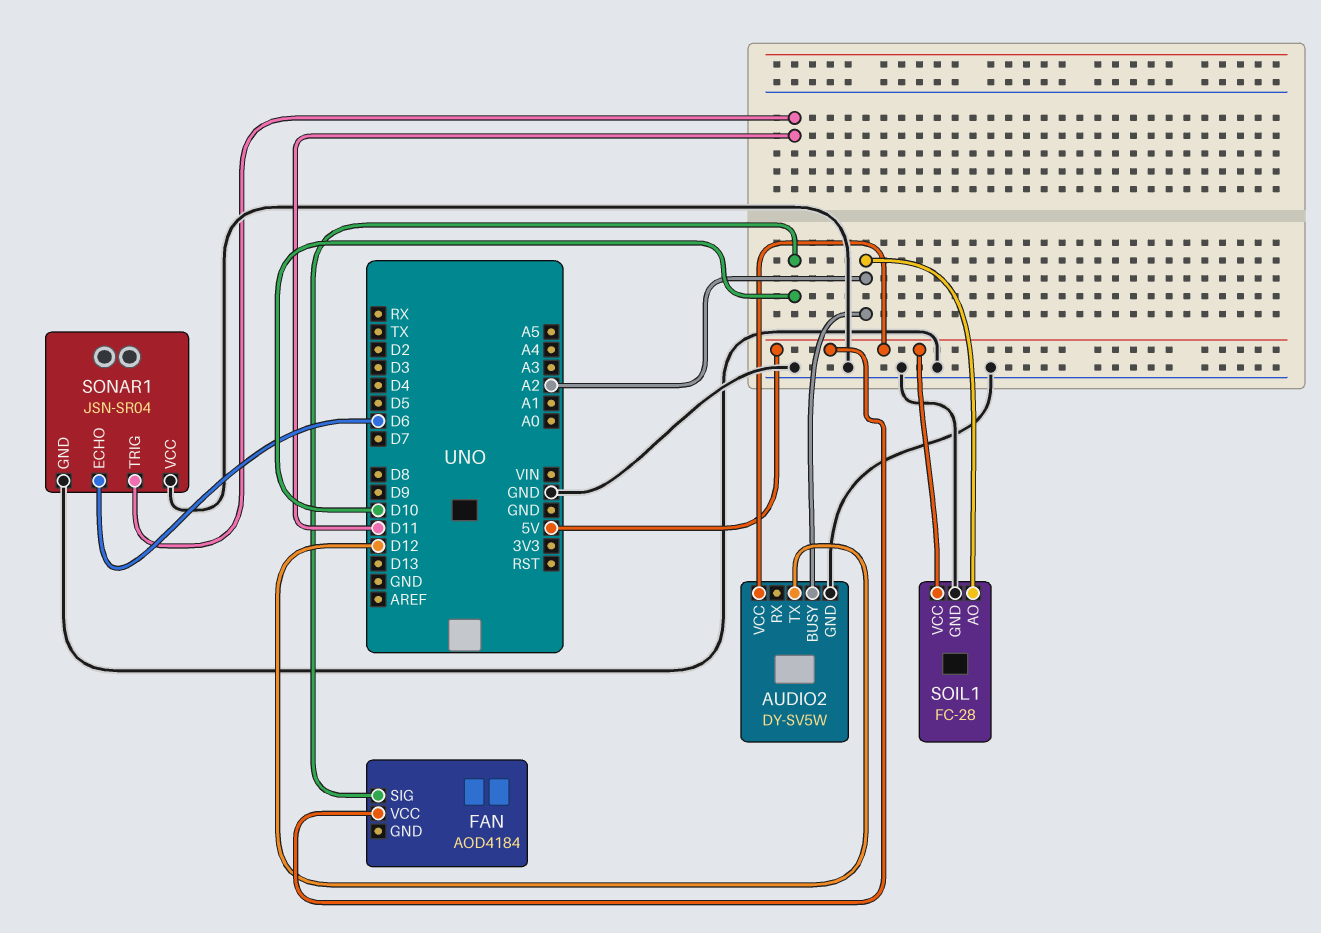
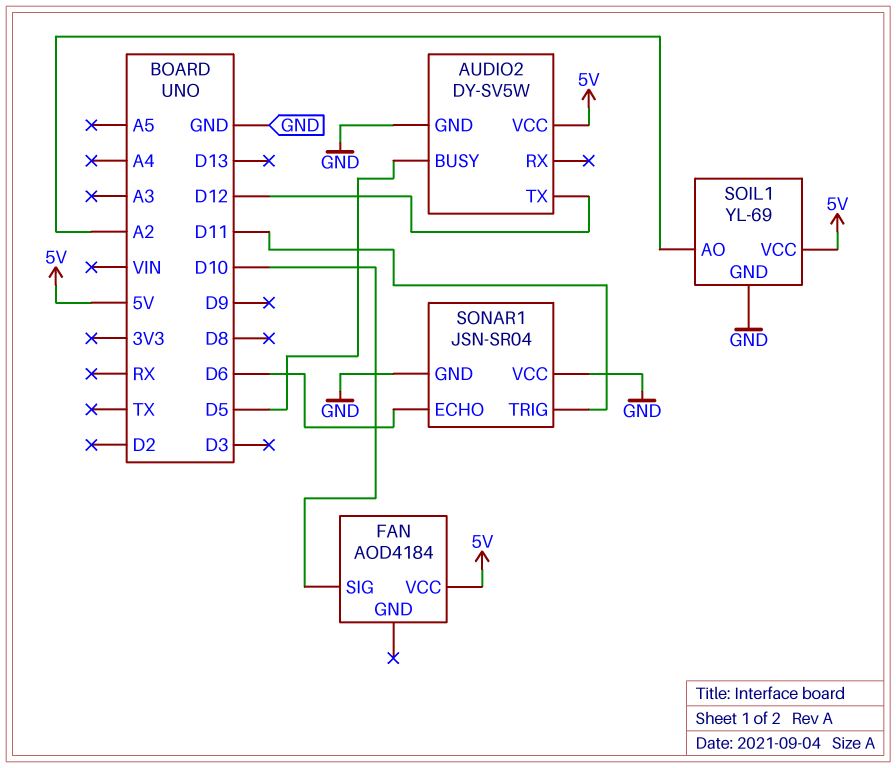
AUDIO2 pin BUSY: A2 -> D5
SOIL1: FC-28 -> YL-69

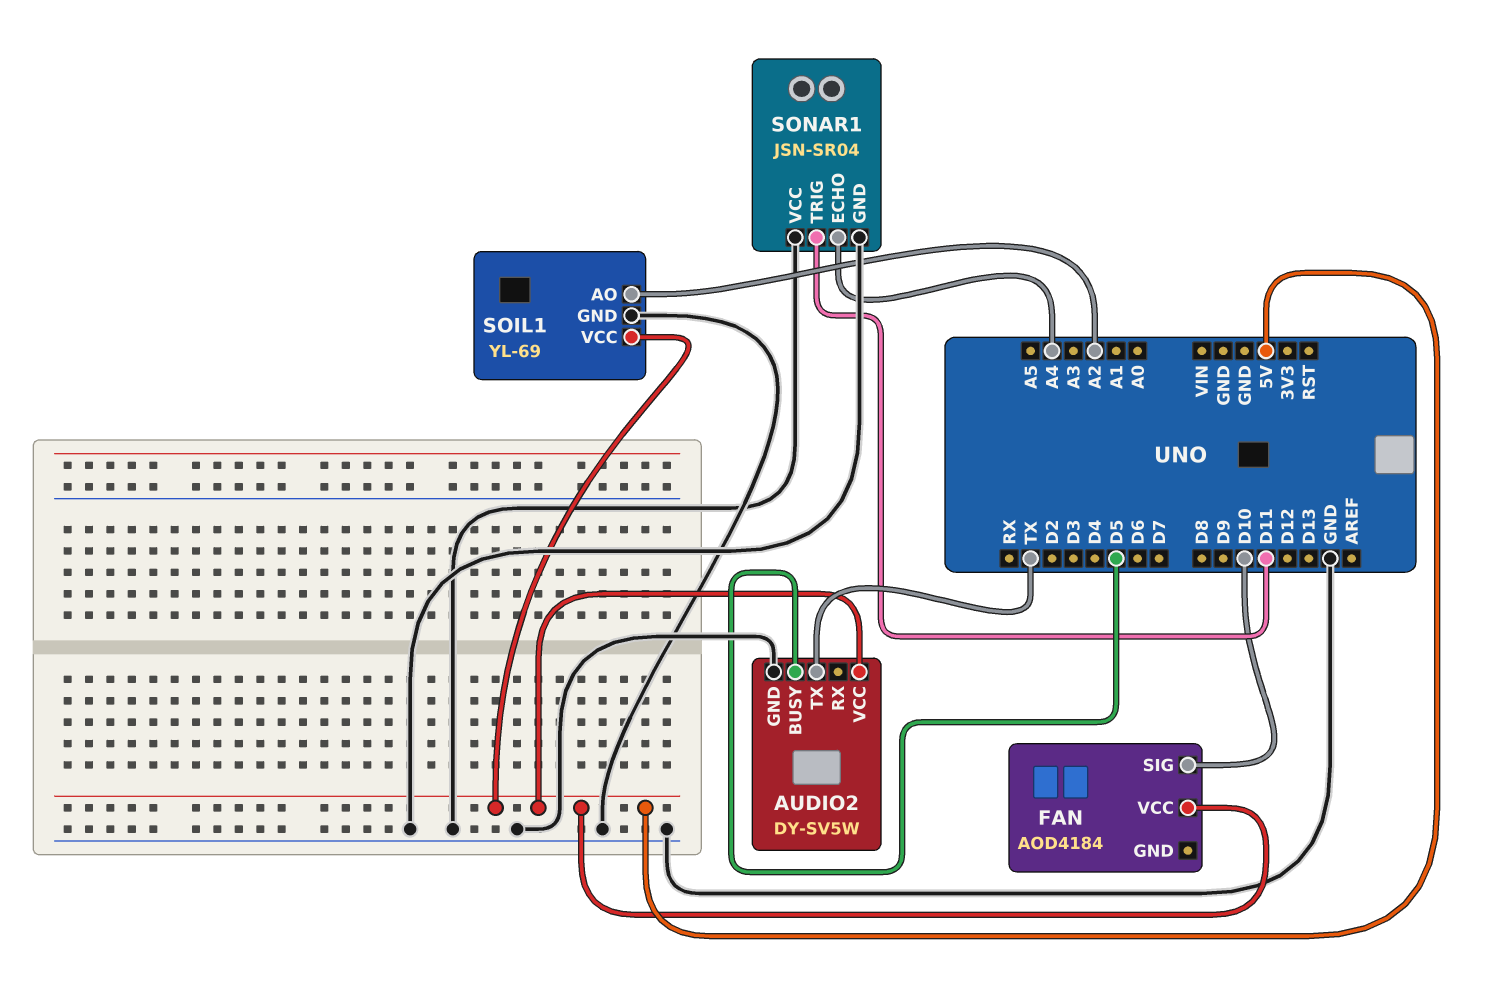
AUDIO2 pin TX: D12 -> TX
SONAR1 pin ECHO: D6 -> A4

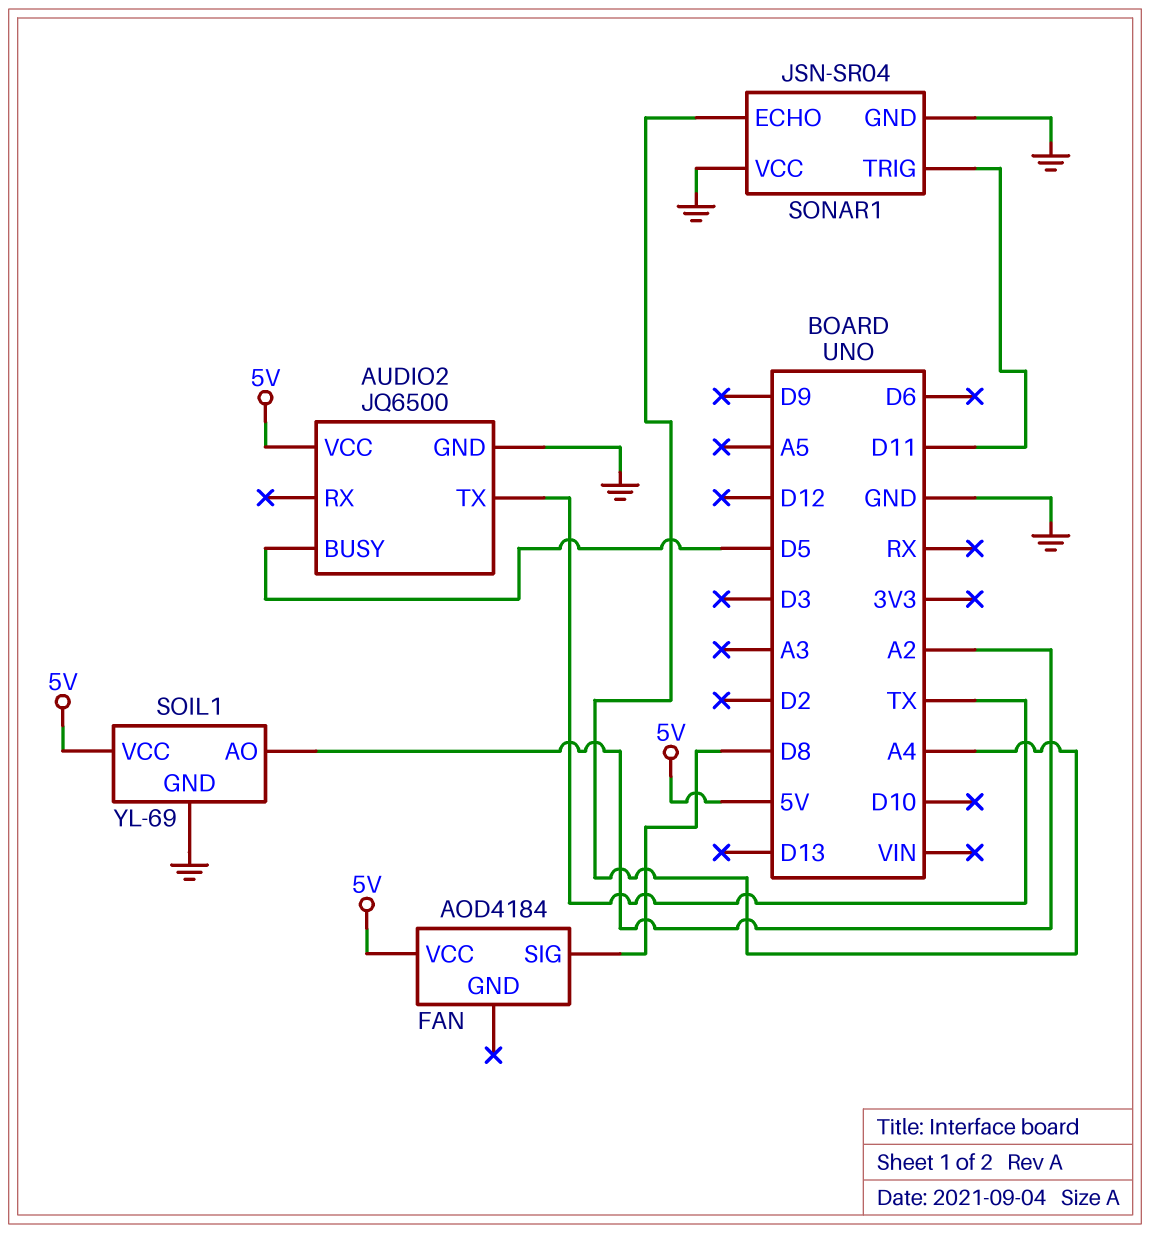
AUDIO2: DY-SV5W -> JQ6500
FAN pin SIG: D10 -> D8

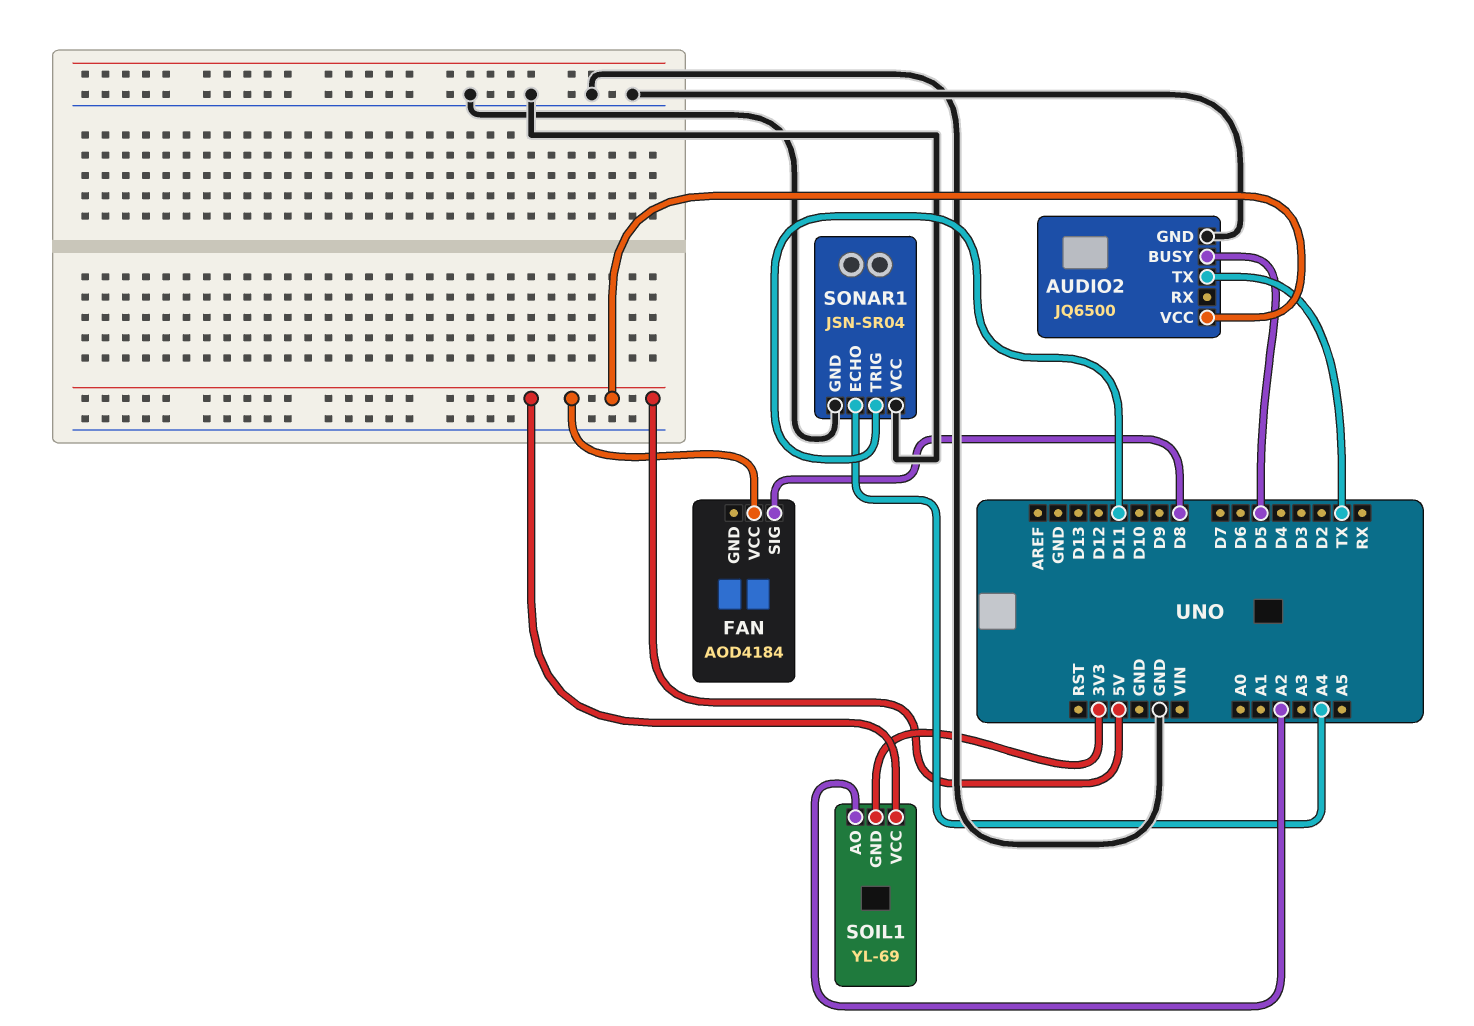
SOIL1 pin GND: GND -> 3V3

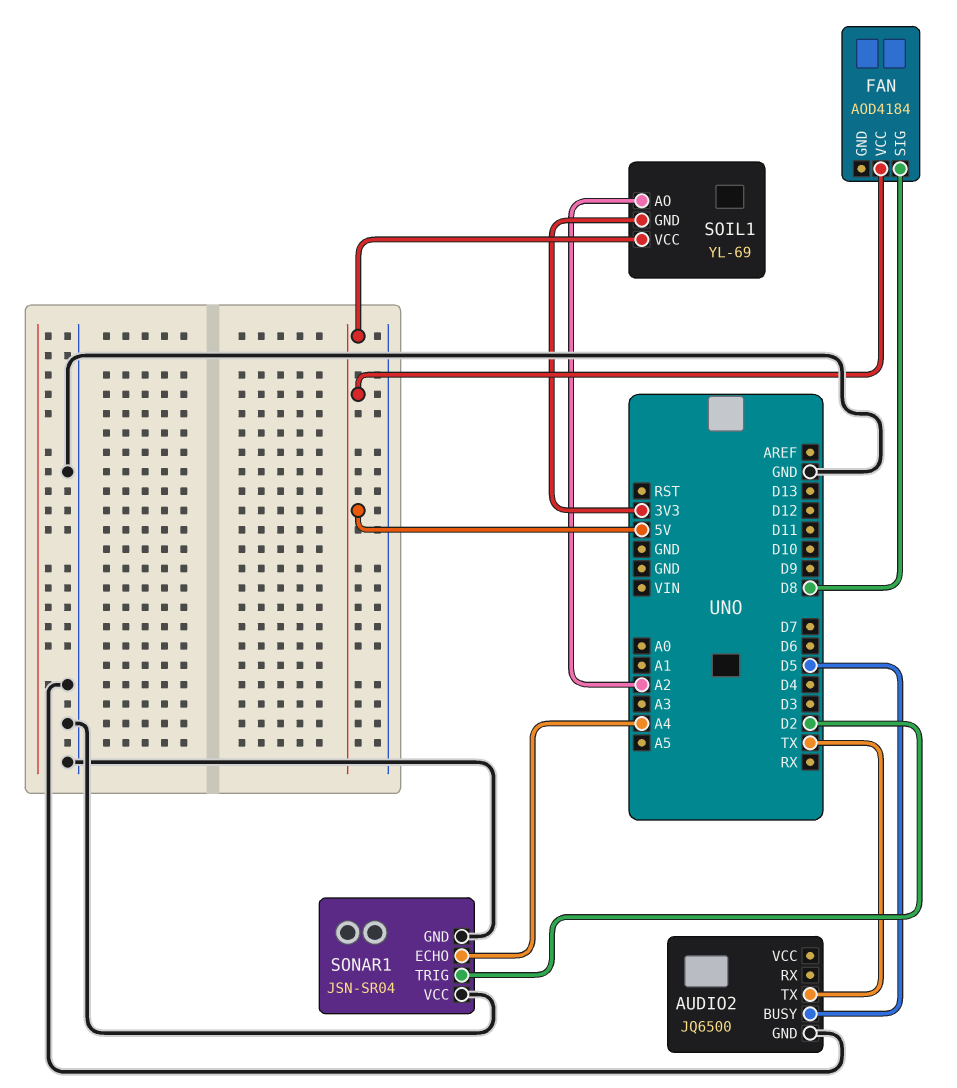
AUDIO2 pin VCC: 5V -> none
SONAR1 pin TRIG: D11 -> D2

